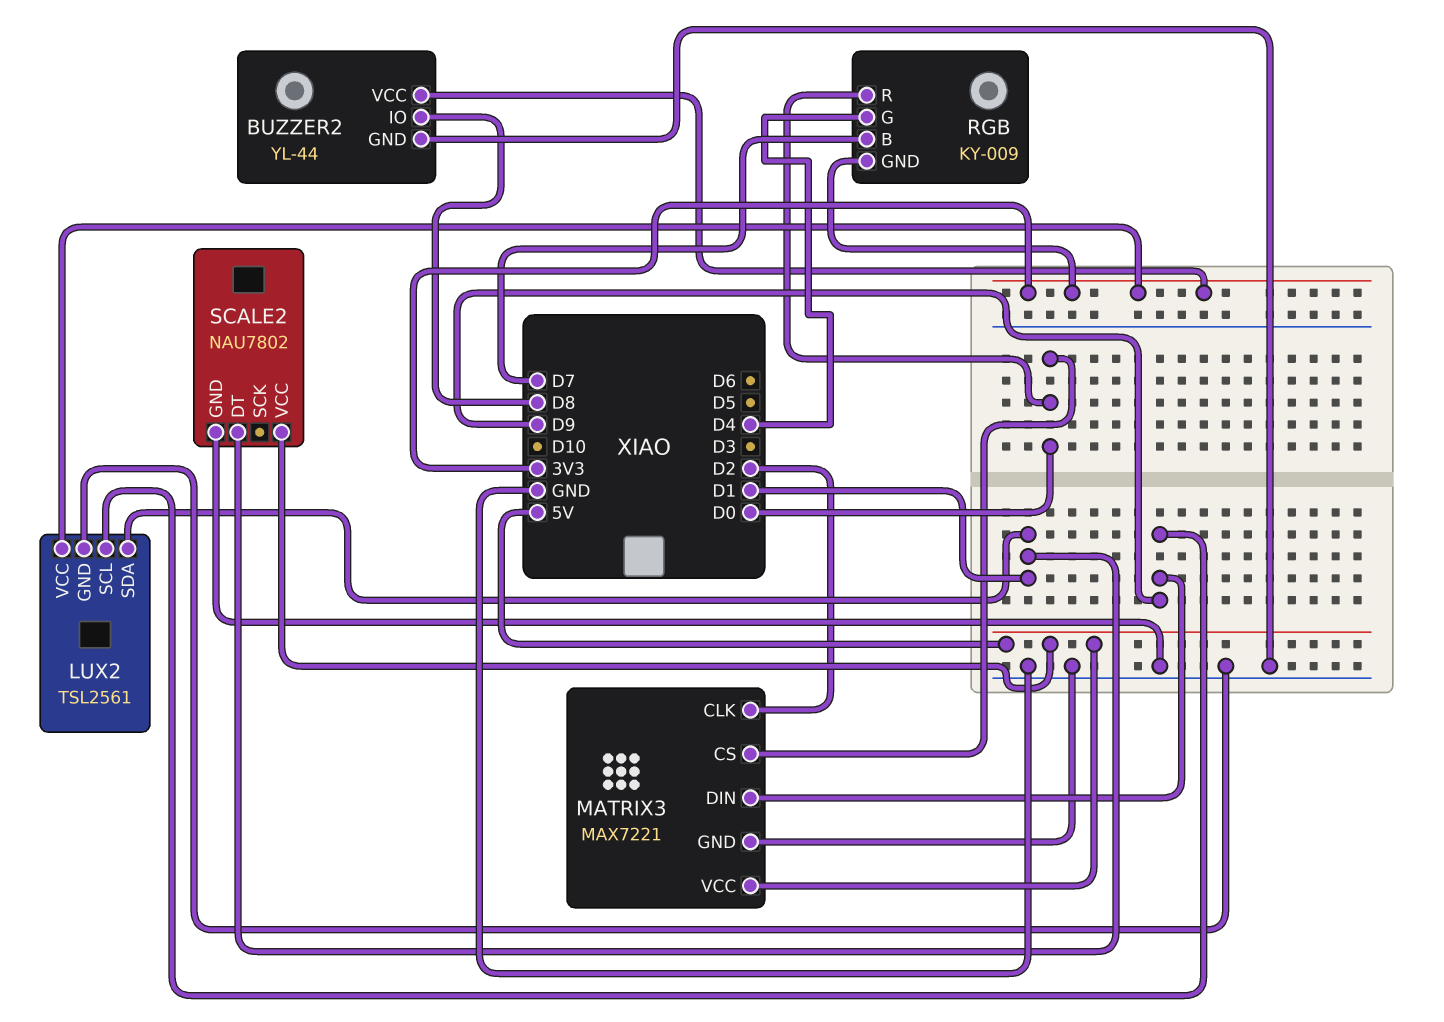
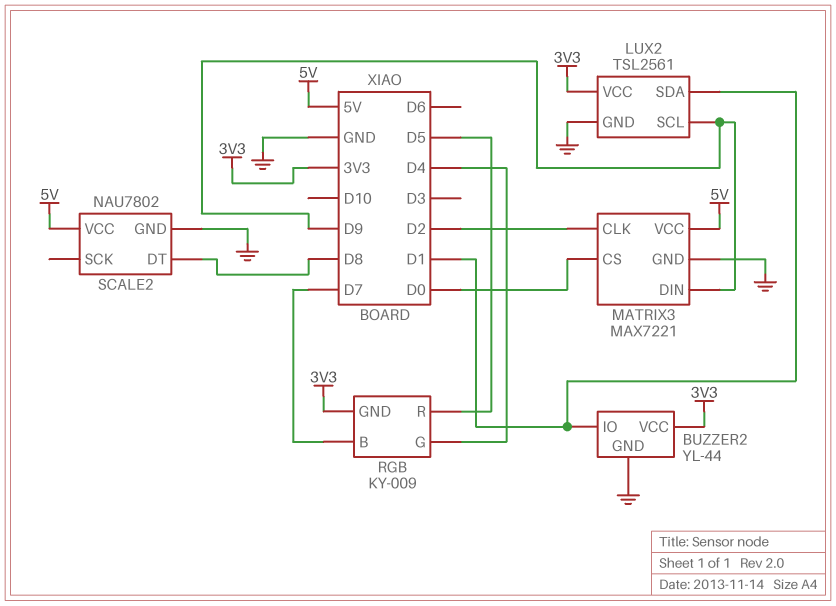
BUZZER2 pin IO: D8 -> D1
RGB pin R: D0 -> D5
SCALE2 pin DT: D1 -> D8

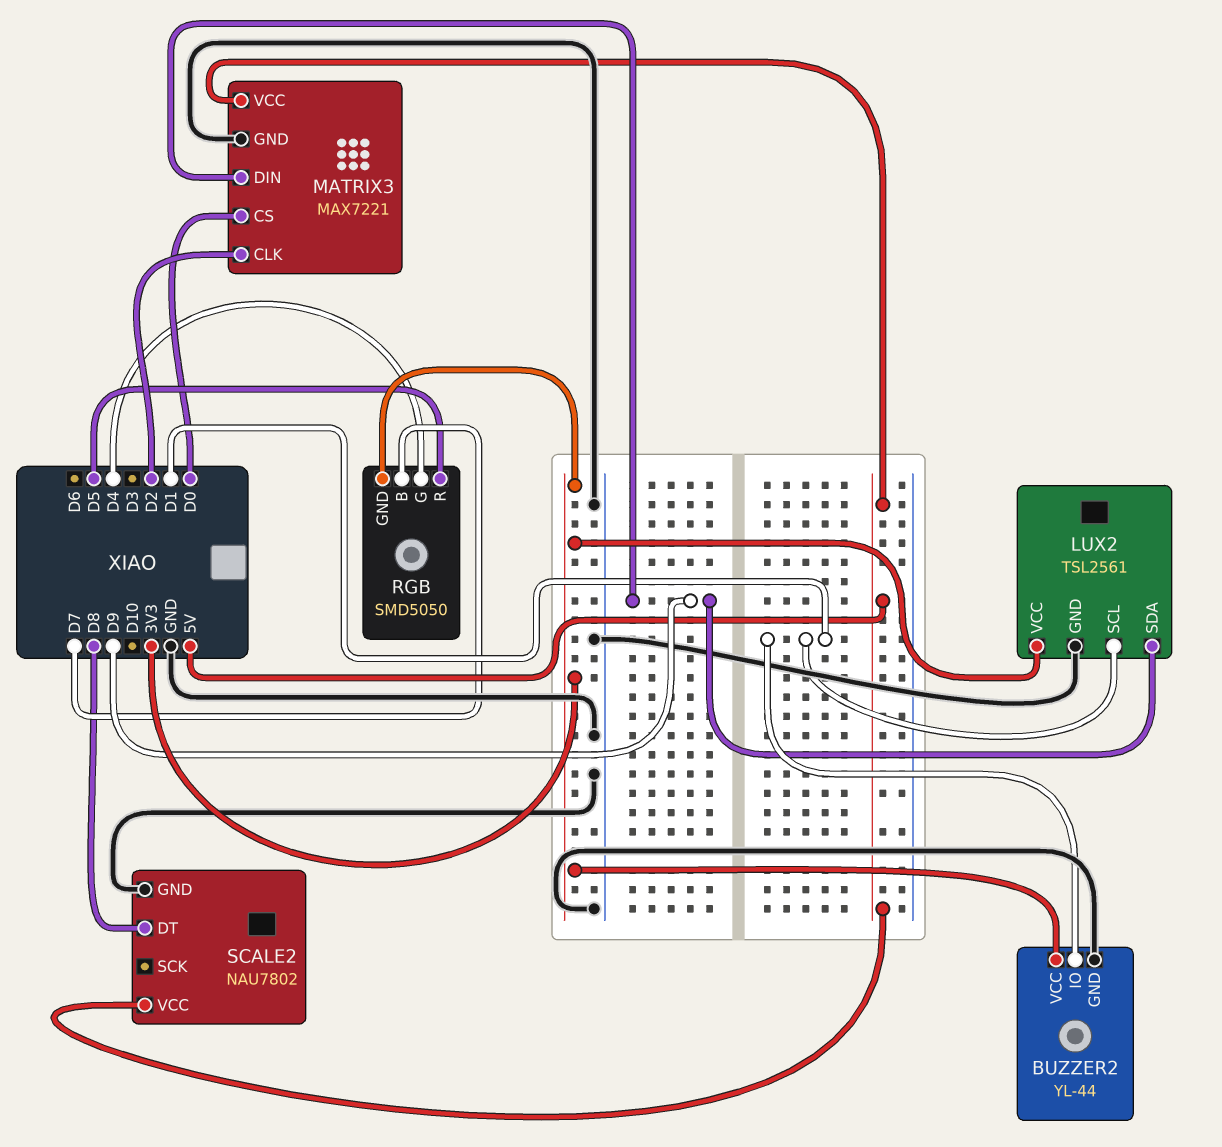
LUX2 pin SCL: D9 -> D1
LUX2 pin SDA: D1 -> D9
RGB: KY-009 -> SMD5050

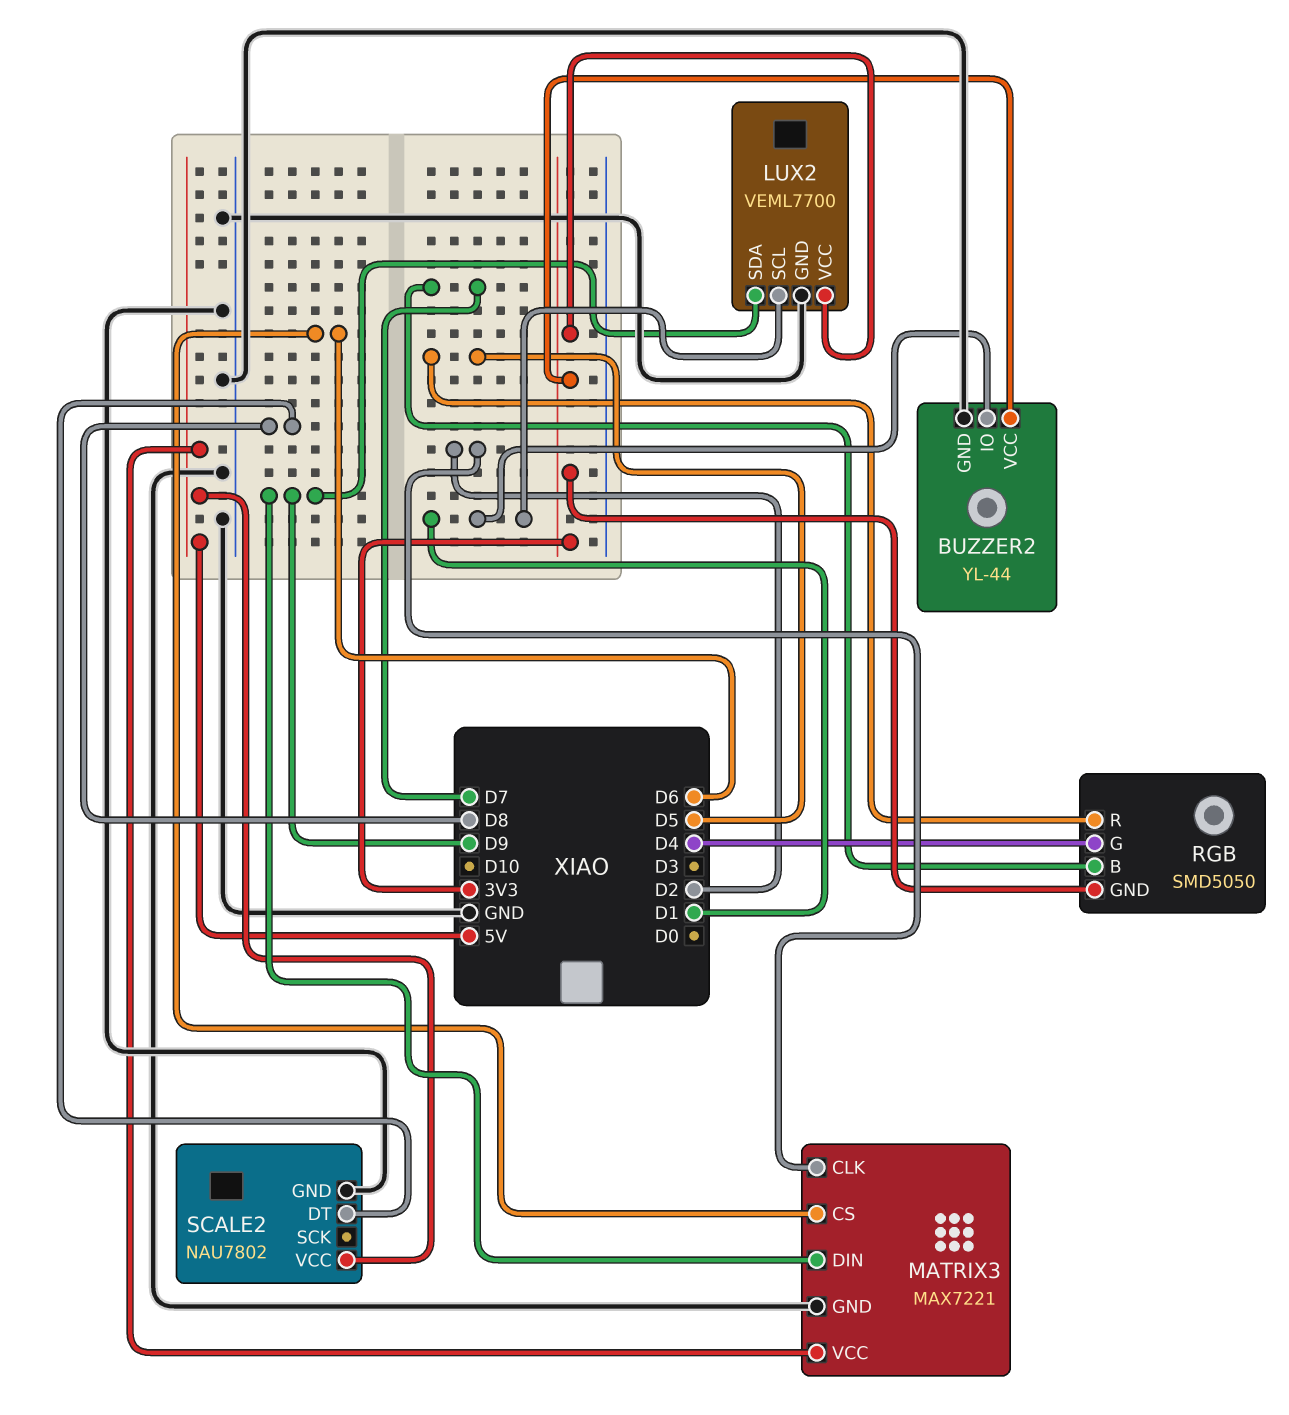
LUX2: TSL2561 -> VEML7700
MATRIX3 pin CS: D0 -> D6

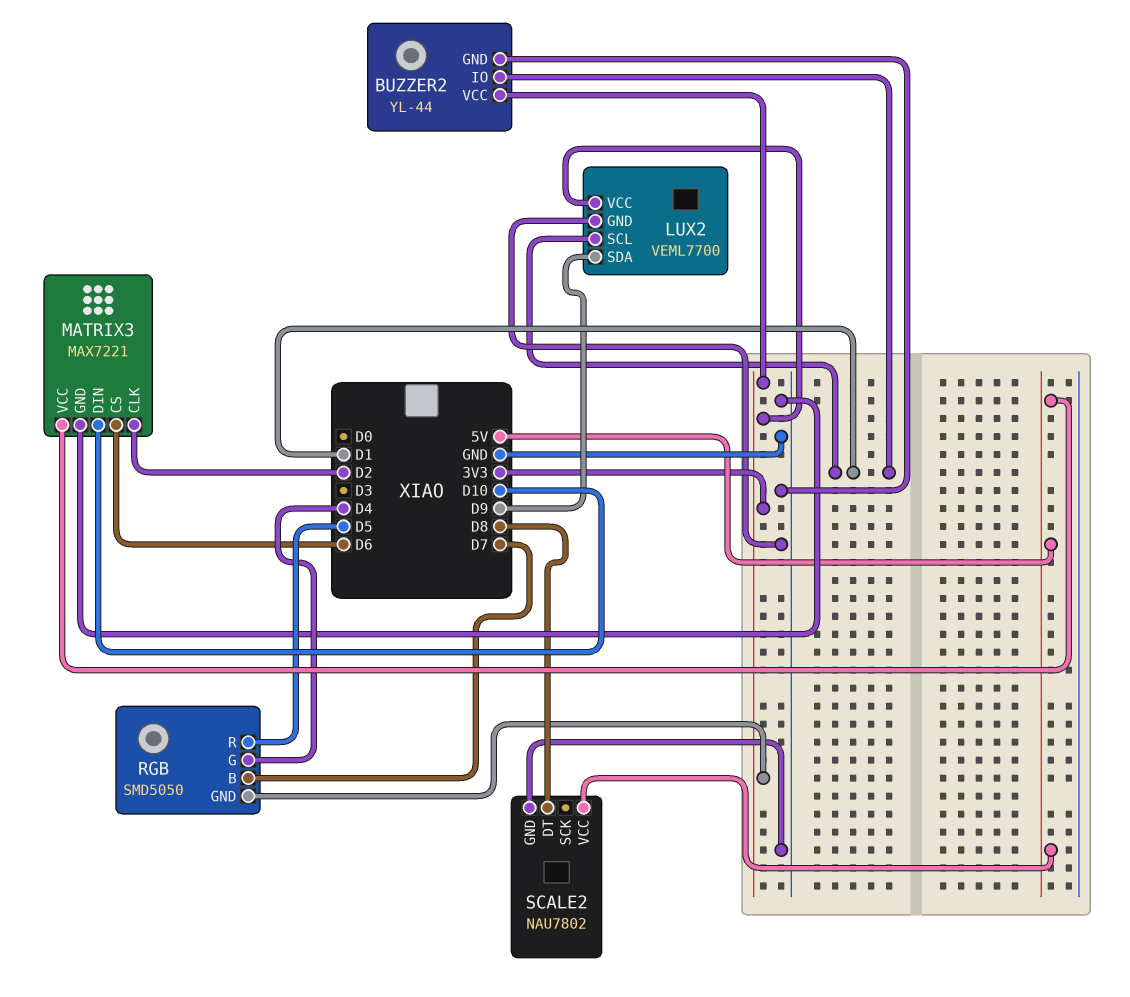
MATRIX3 pin DIN: D9 -> D10

